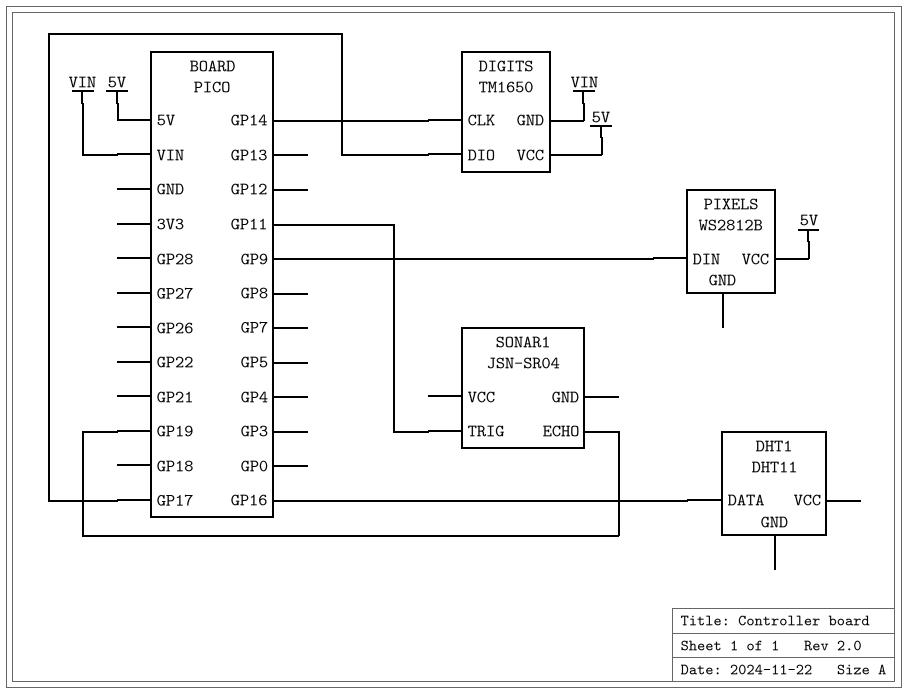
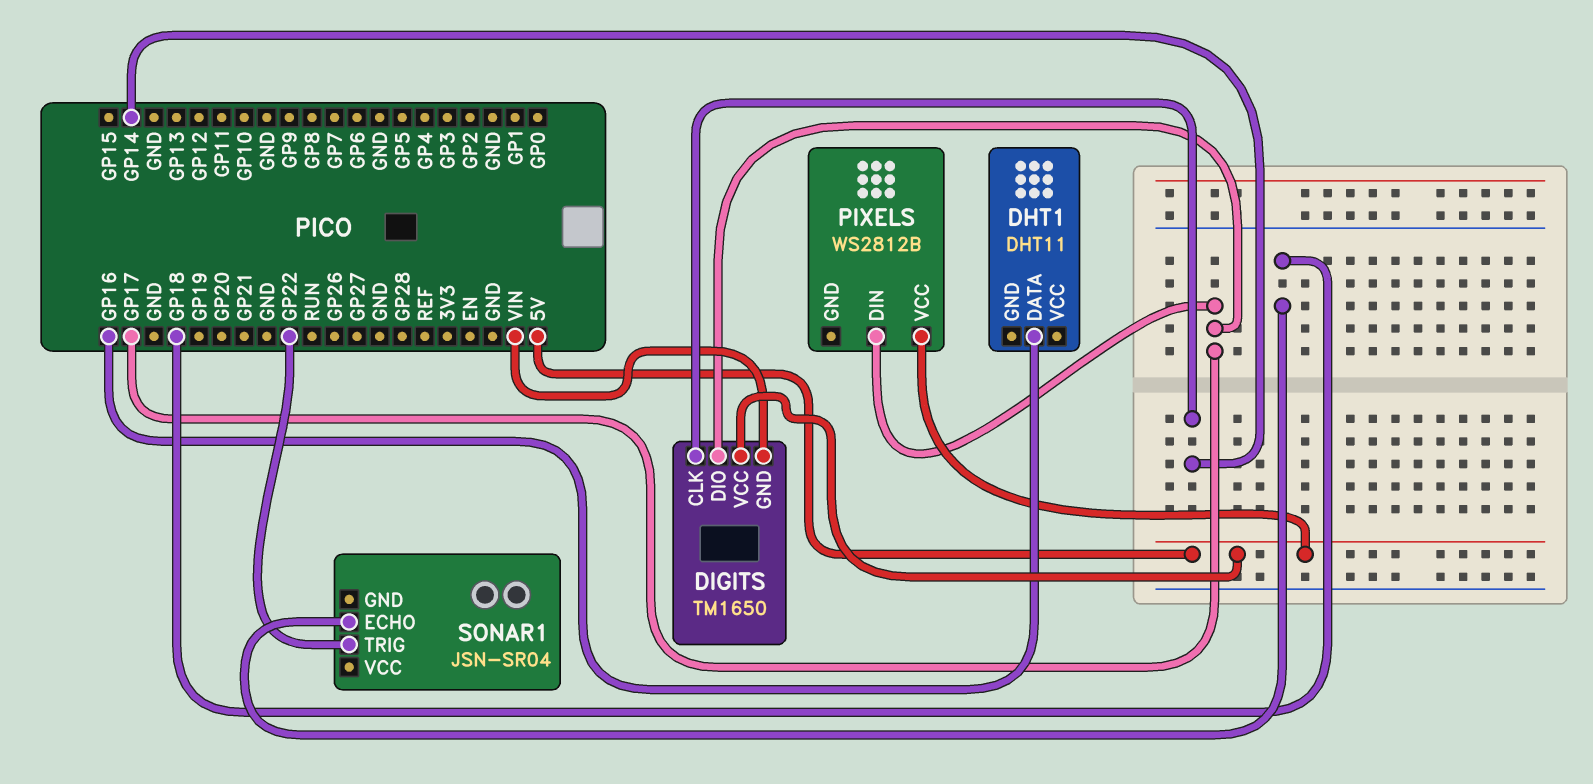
PIXELS pin DIN: GP9 -> GP17
SONAR1 pin ECHO: GP19 -> GP18
SONAR1 pin TRIG: GP11 -> GP22

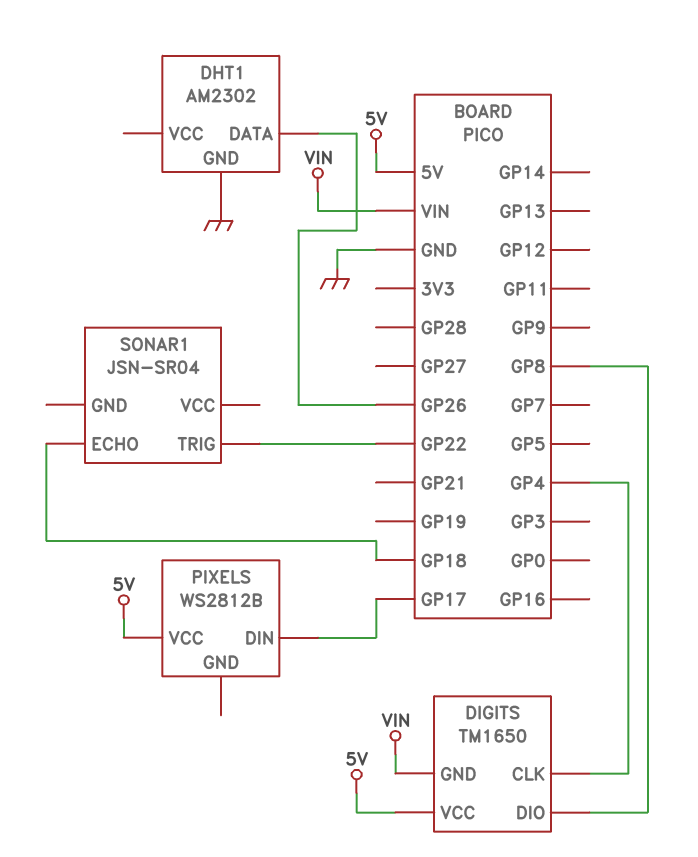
DHT1: DHT11 -> AM2302
DHT1 pin DATA: GP16 -> GP26
DHT1 pin GND: none -> GND
DIGITS pin CLK: GP14 -> GP4
DIGITS pin DIO: GP17 -> GP8

